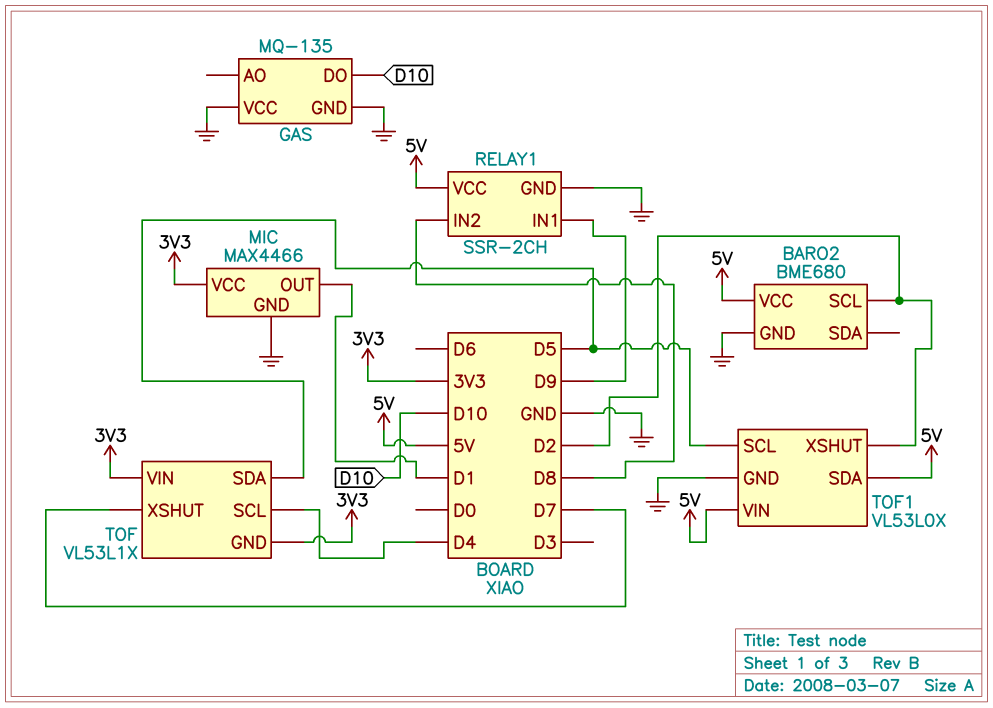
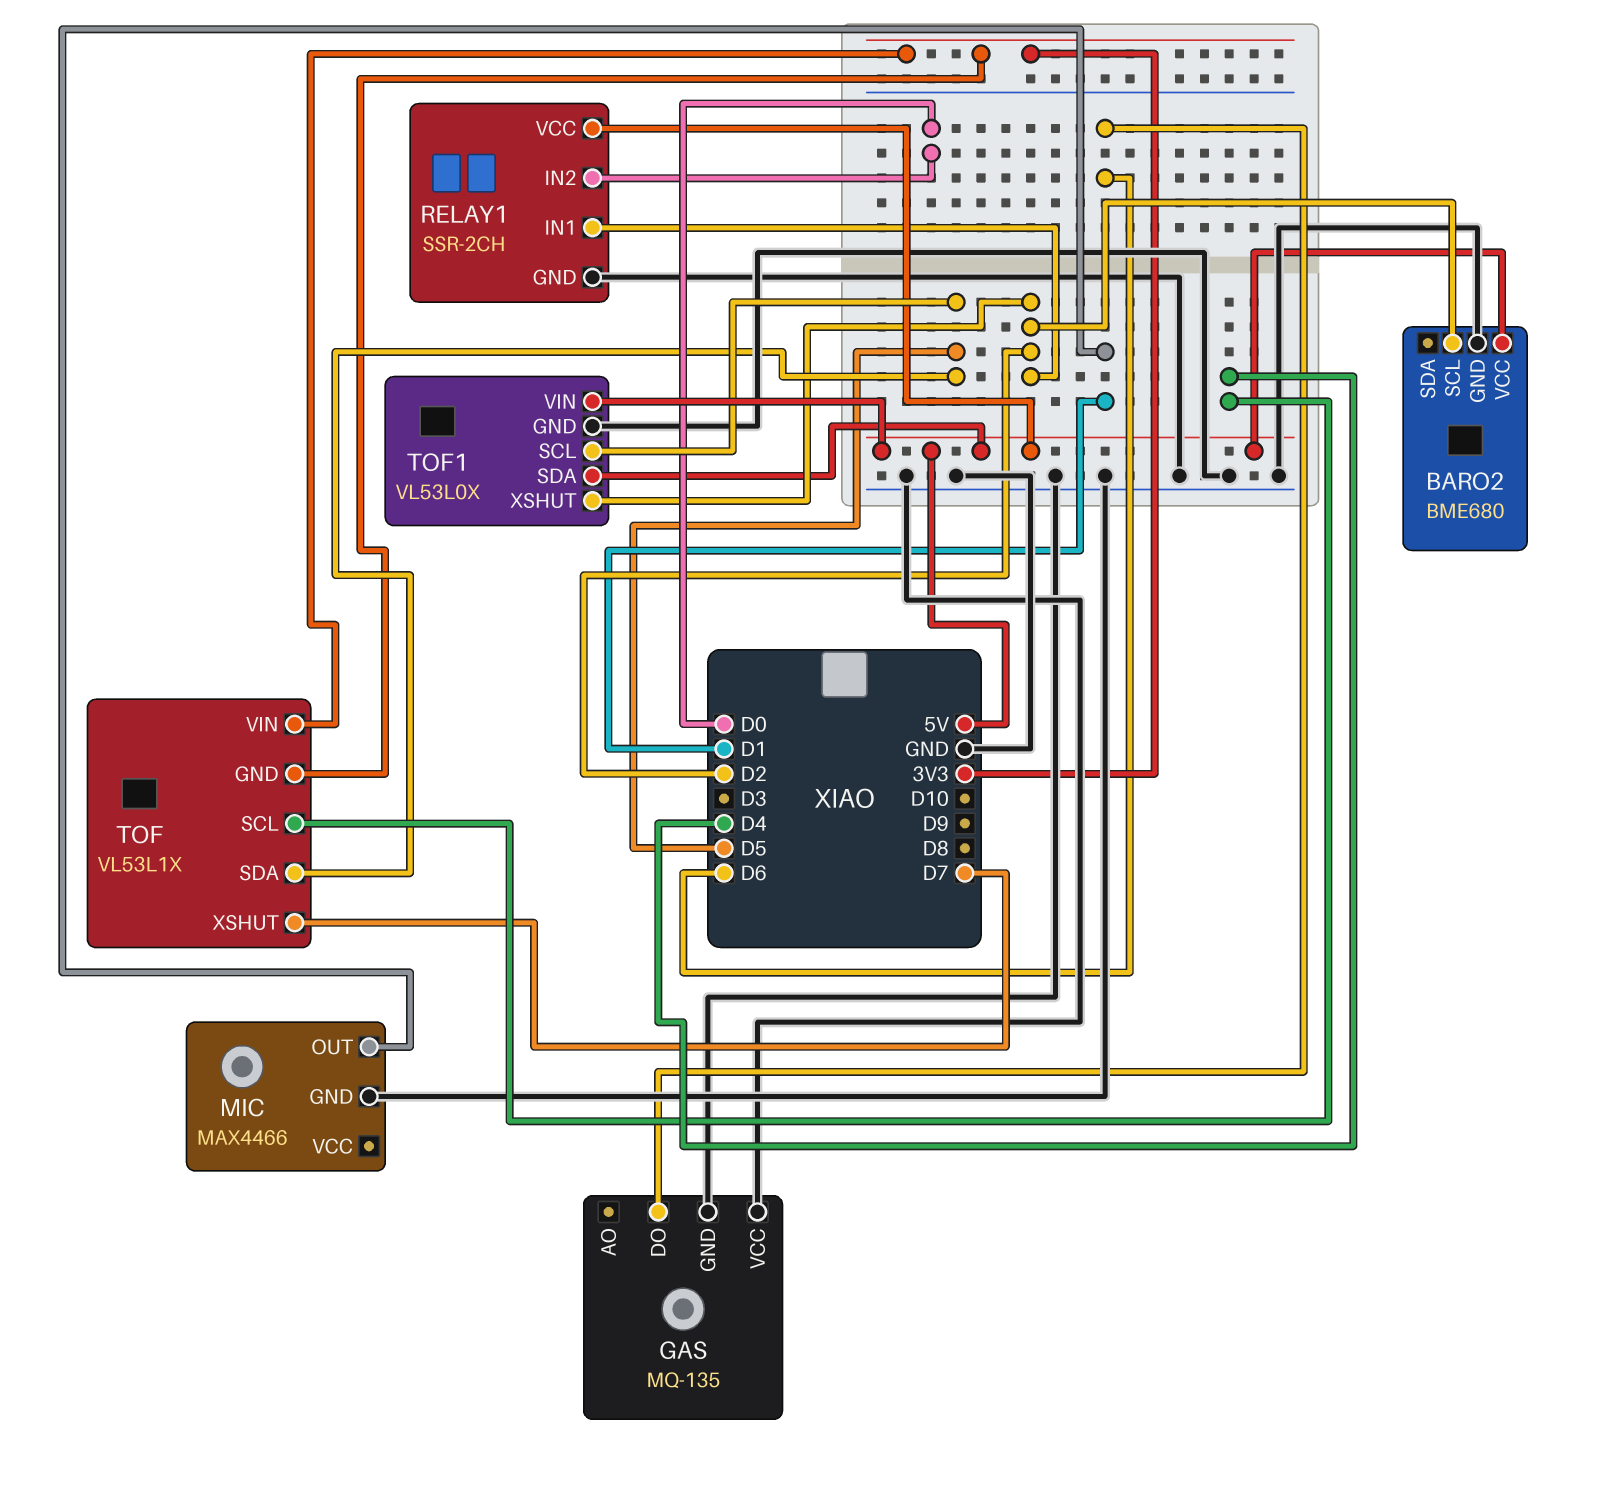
GAS pin DO: D10 -> D6
MIC pin VCC: 3V3 -> none
RELAY1 pin IN1: D9 -> D2
RELAY1 pin IN2: D8 -> D0

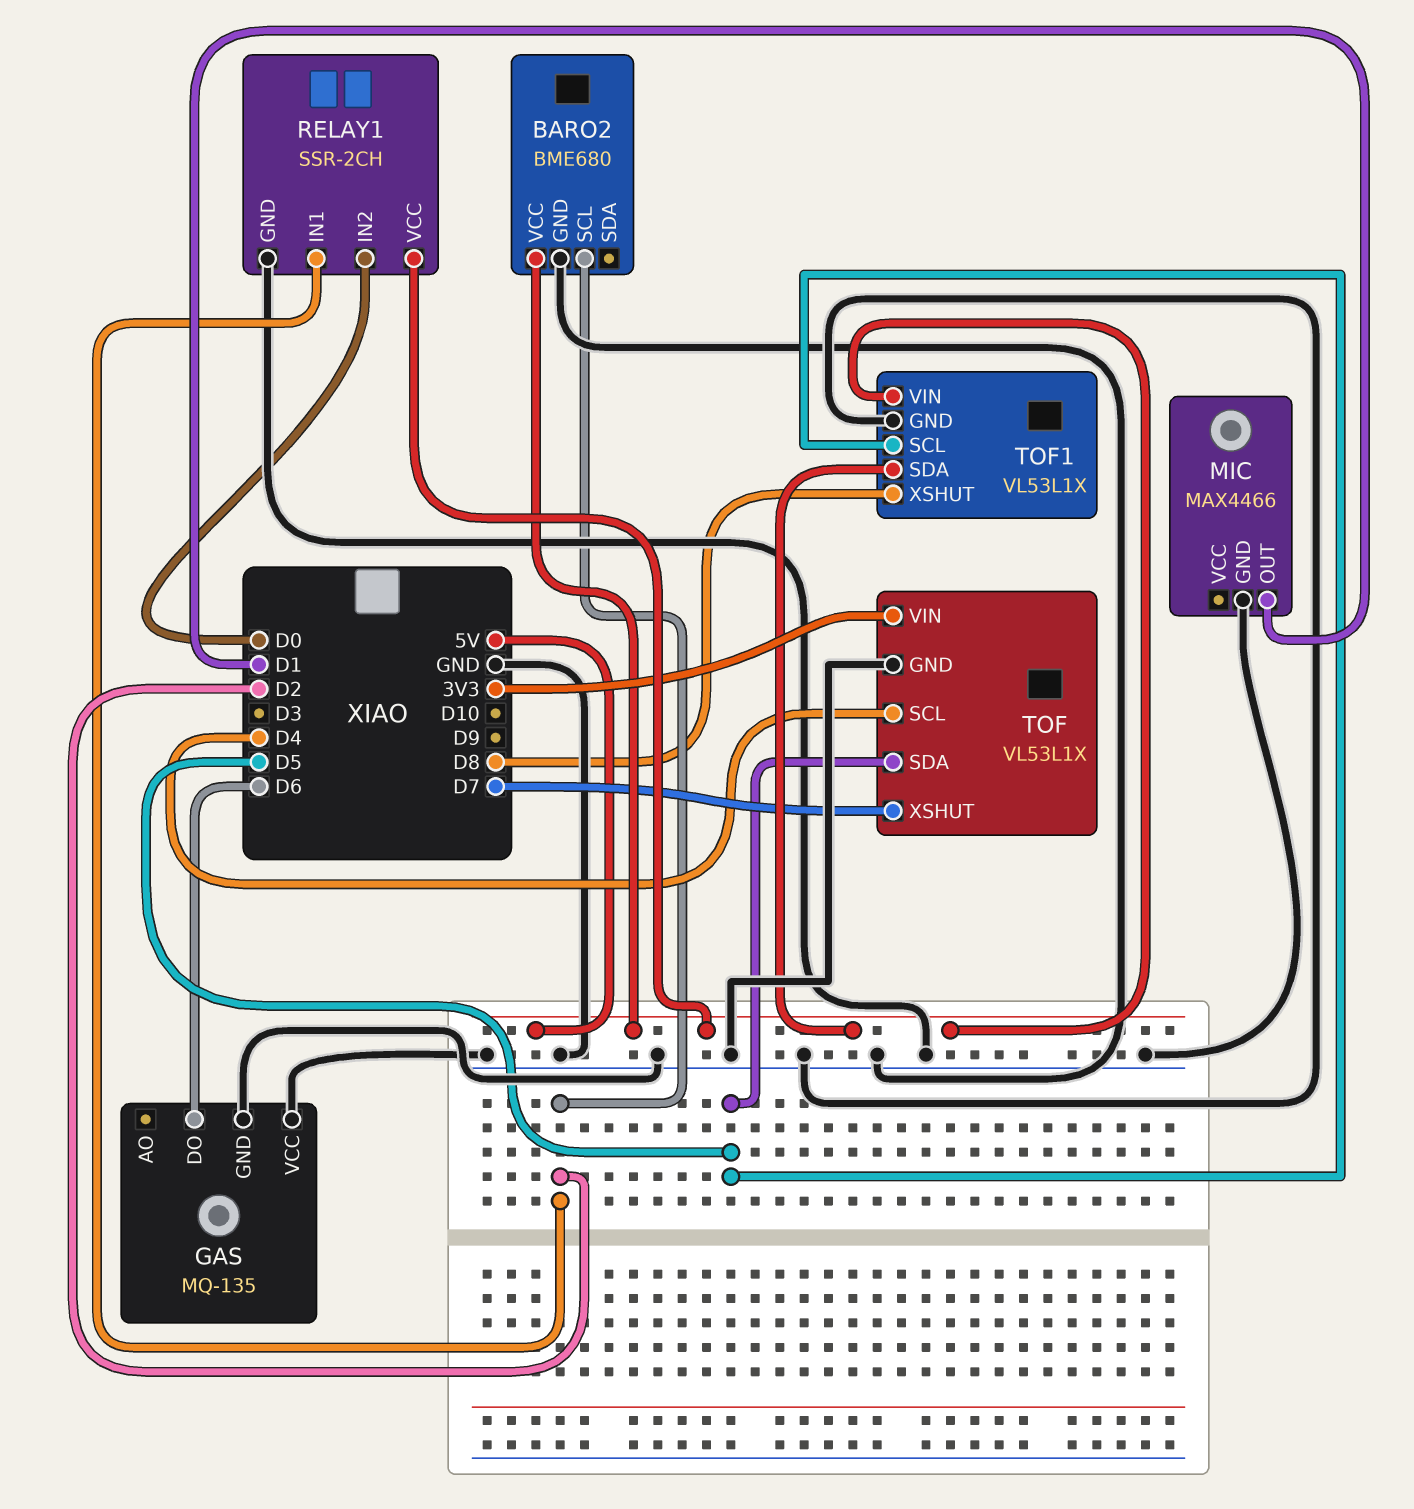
TOF pin GND: 3V3 -> GND
TOF1: VL53L0X -> VL53L1X
TOF1 pin XSHUT: D2 -> D8

